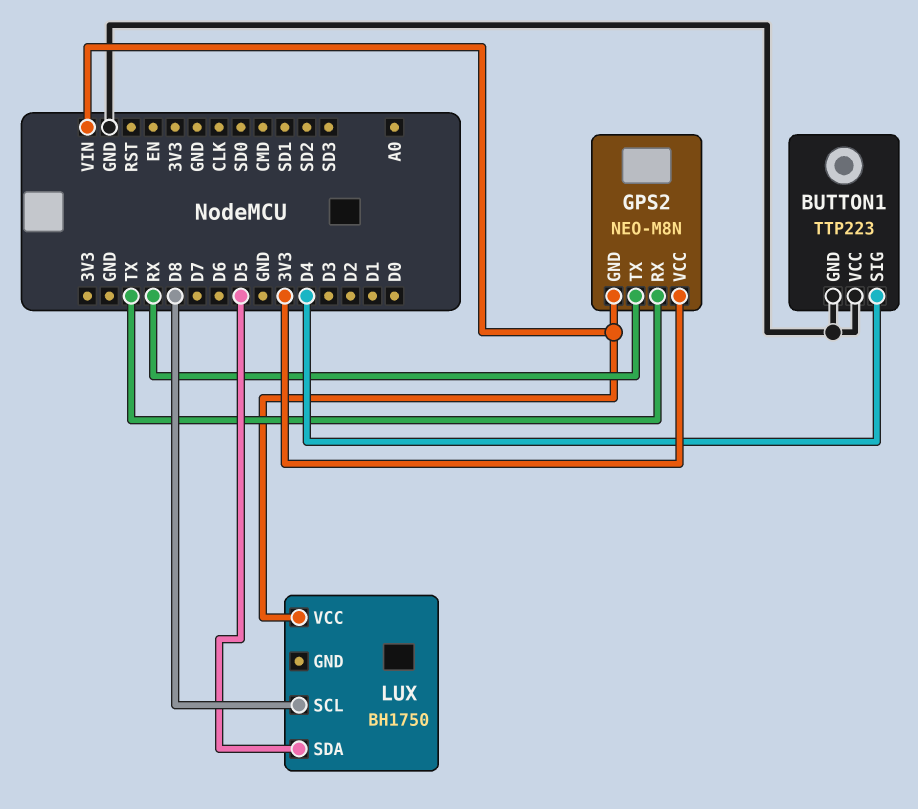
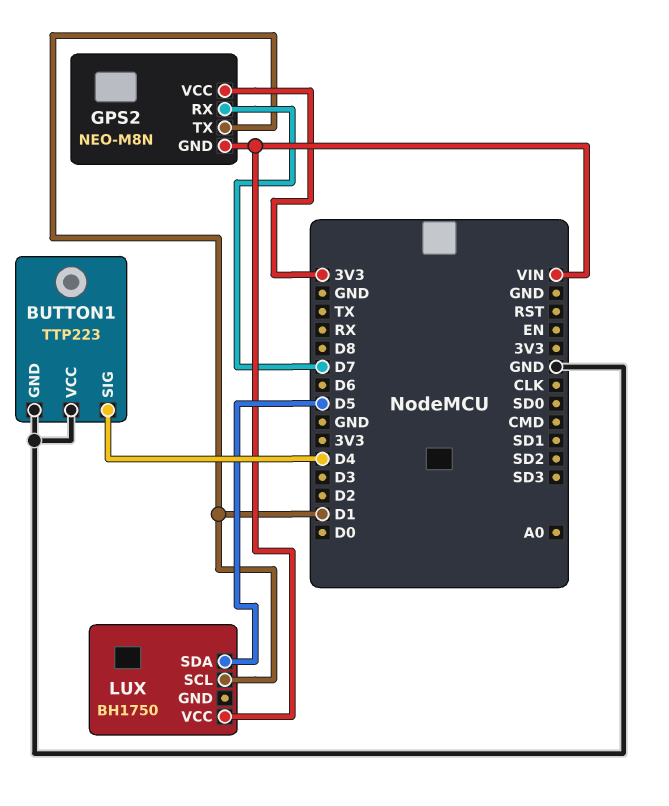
GPS2 pin RX: TX -> D7
GPS2 pin TX: RX -> D1
LUX pin SCL: D8 -> D1

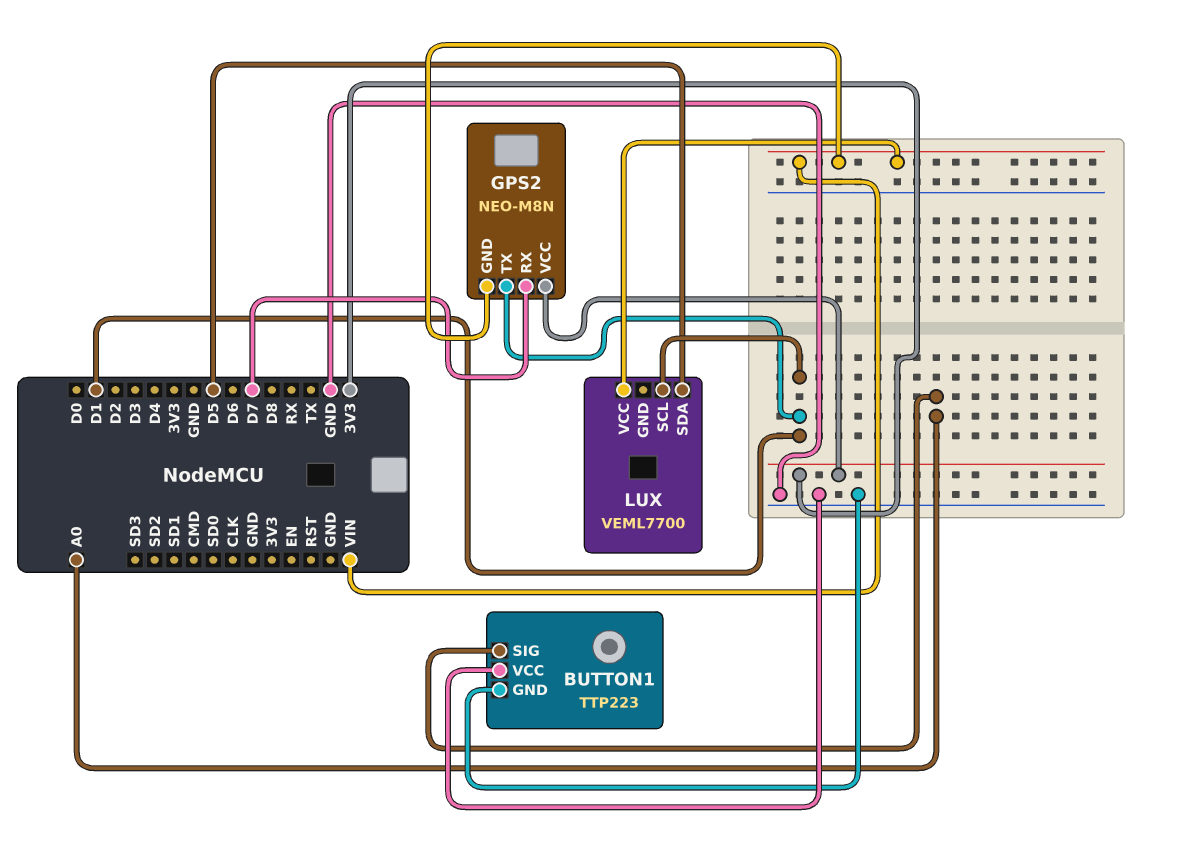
BUTTON1 pin SIG: D4 -> A0
LUX: BH1750 -> VEML7700

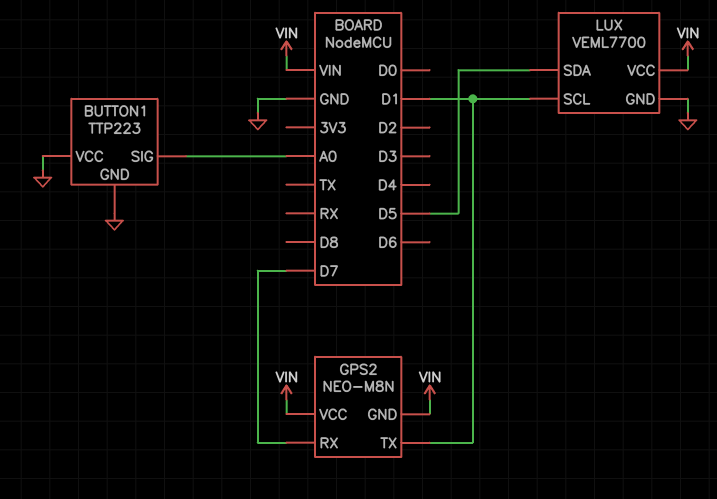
GPS2 pin VCC: 3V3 -> VIN
LUX pin GND: none -> GND

